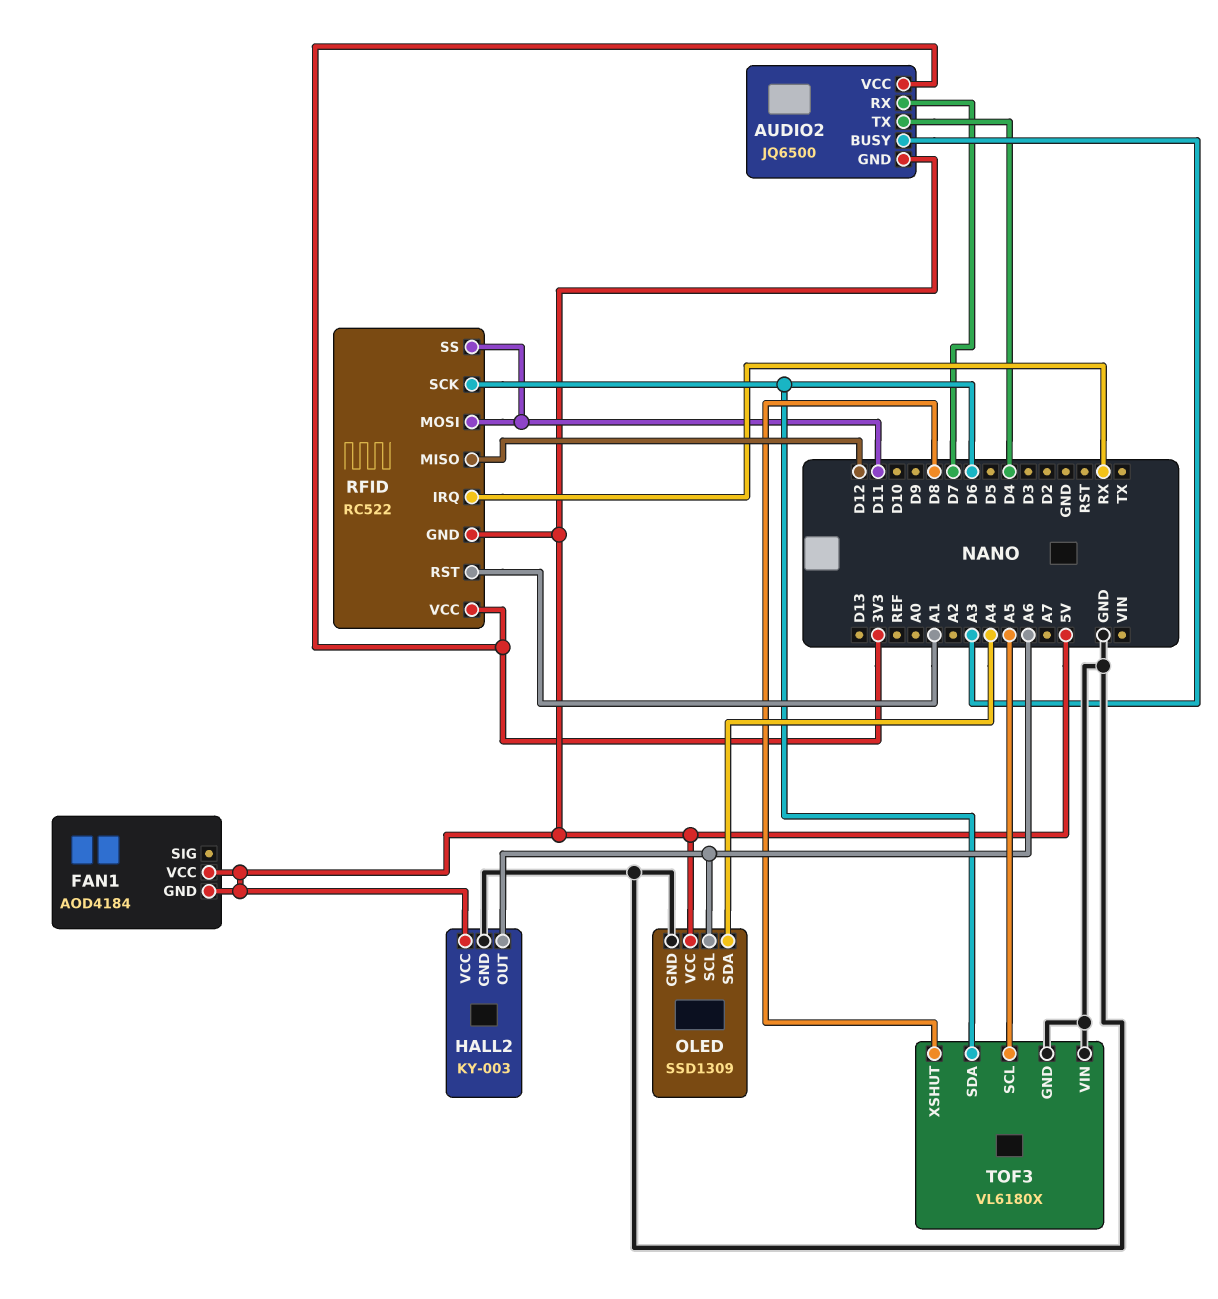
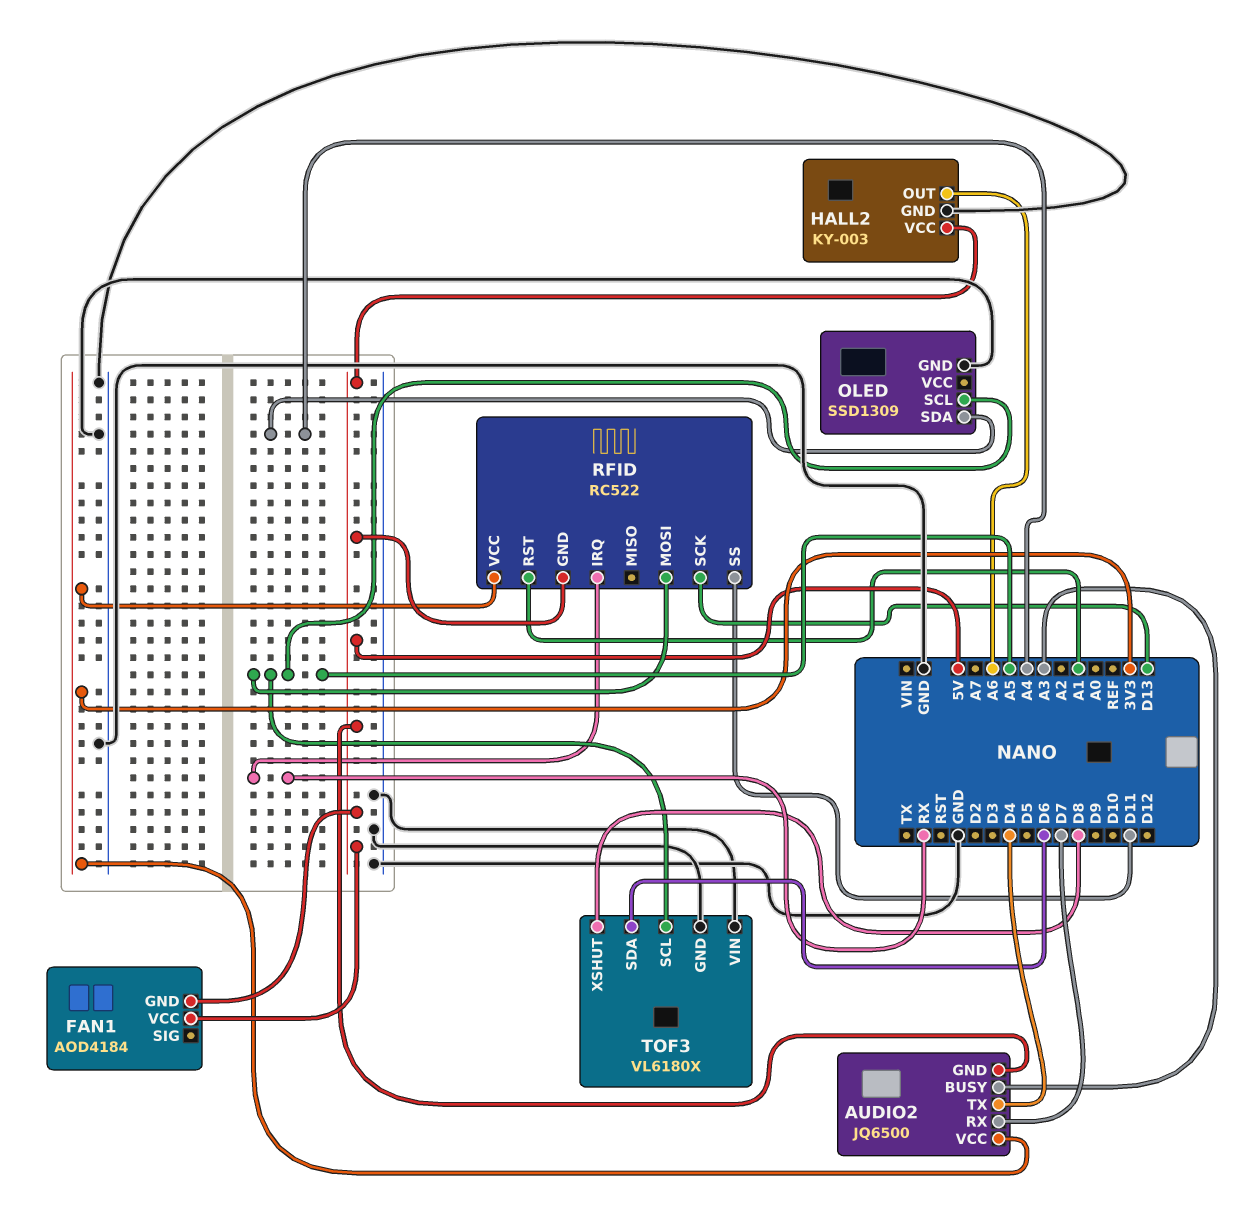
OLED pin SCL: A6 -> A5
OLED pin VCC: 5V -> none
RFID pin MISO: D12 -> none
RFID pin MOSI: D11 -> A5
RFID pin SCK: D6 -> D13

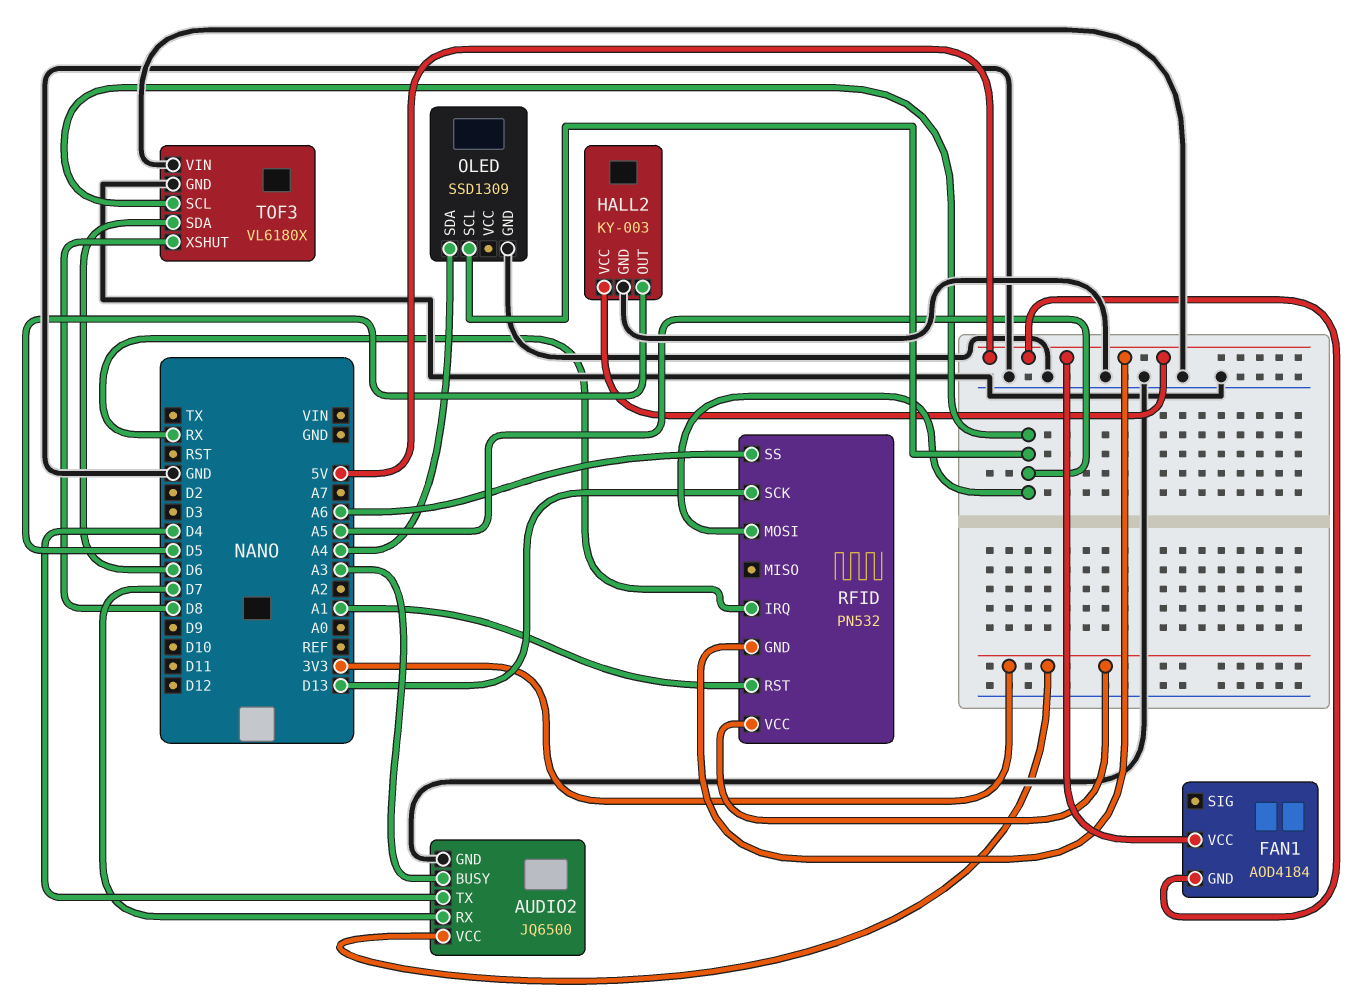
AUDIO2 pin GND: 5V -> GND
HALL2 pin OUT: A6 -> D5
RFID: RC522 -> PN532
RFID pin SS: D11 -> A6

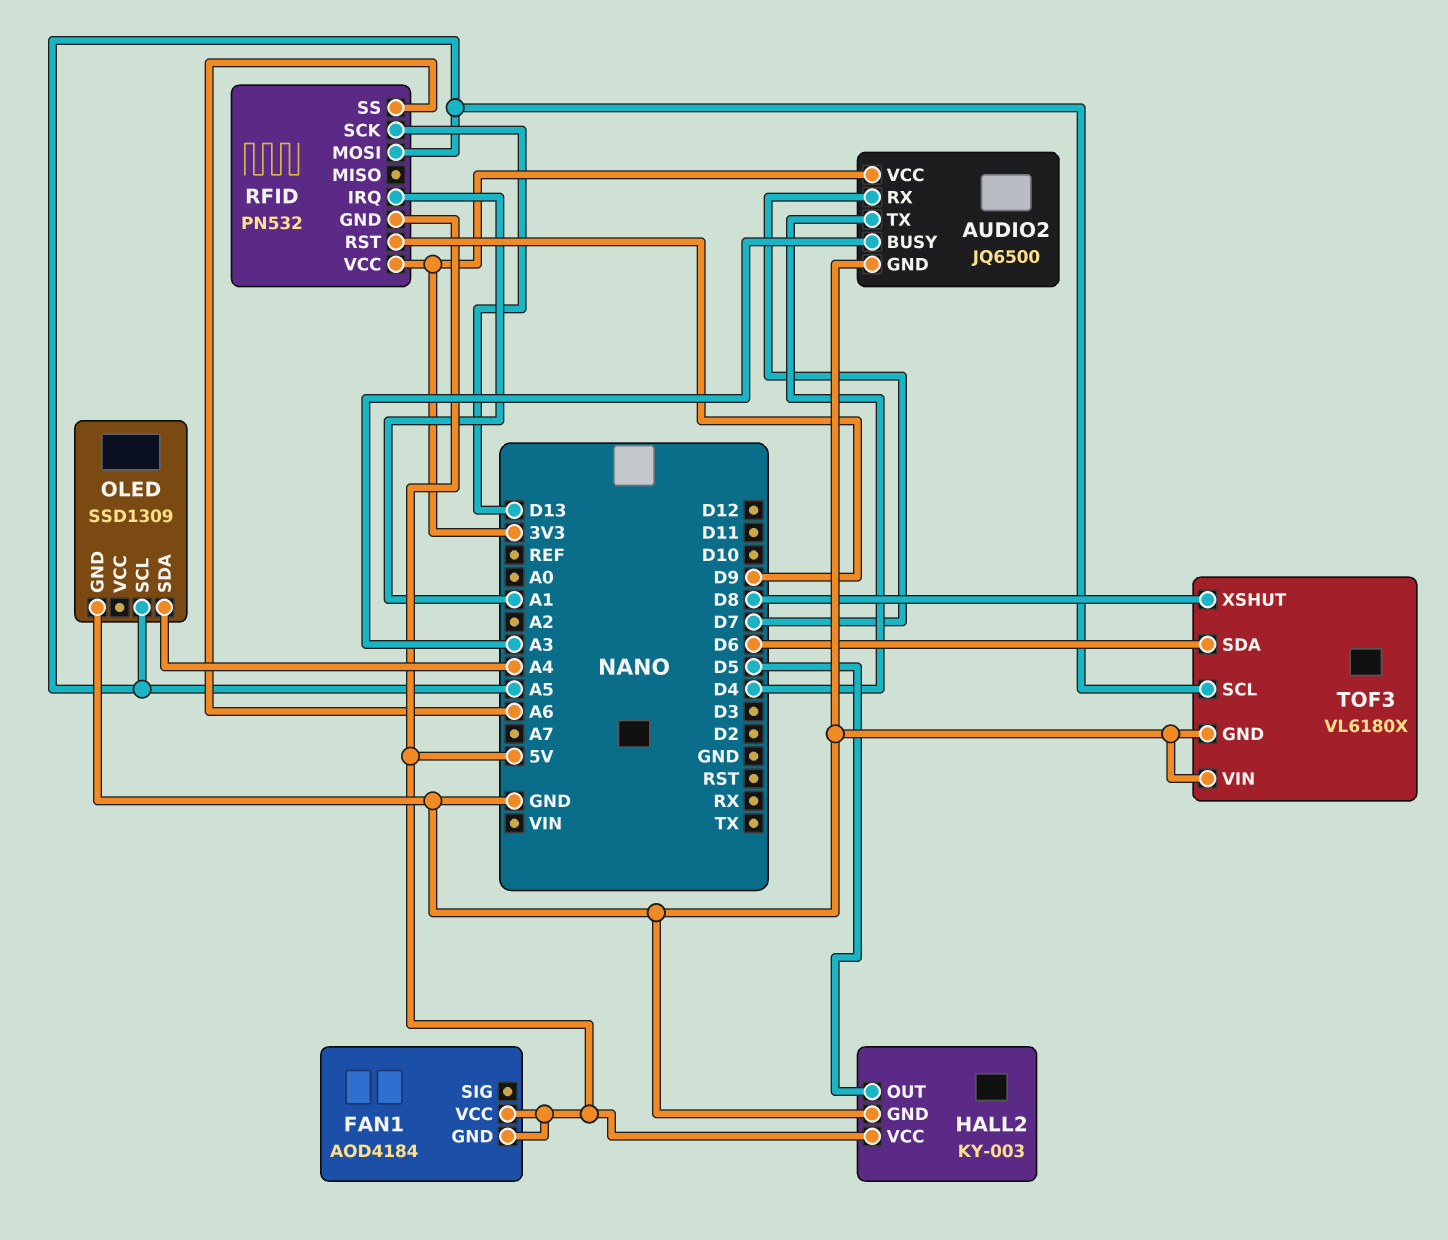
RFID pin IRQ: RX -> A1
RFID pin RST: A1 -> D9

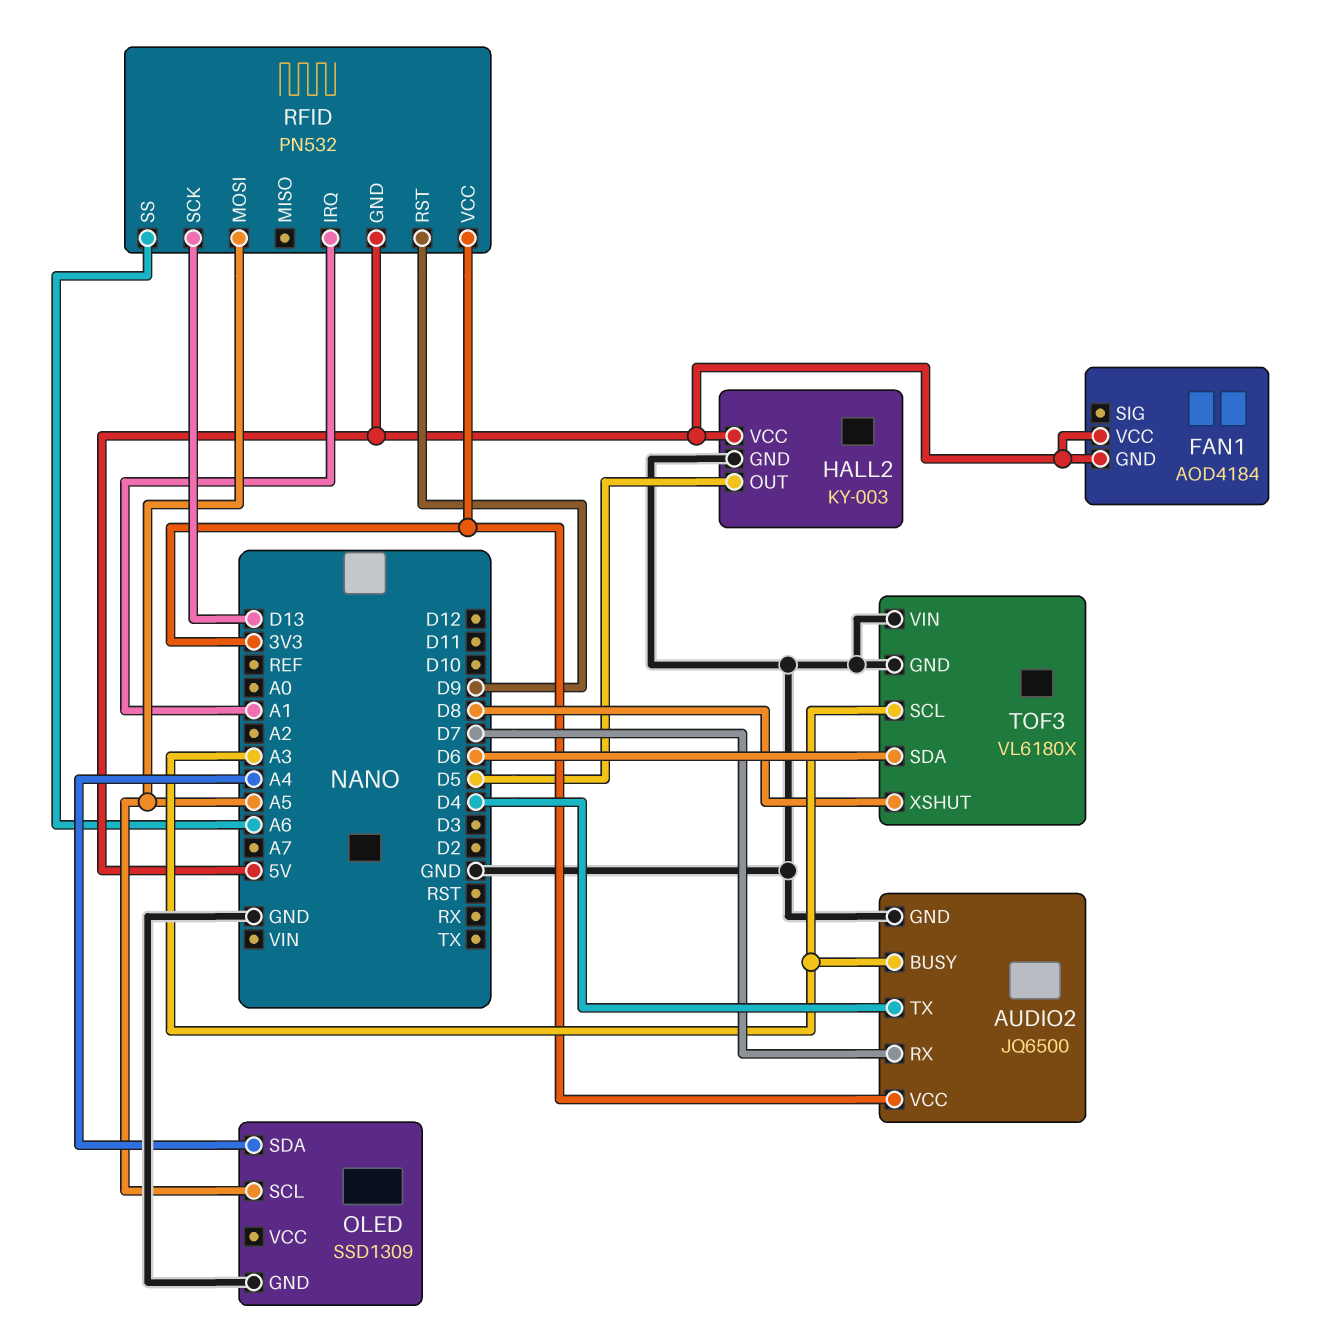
TOF3 pin SCL: A5 -> A3

